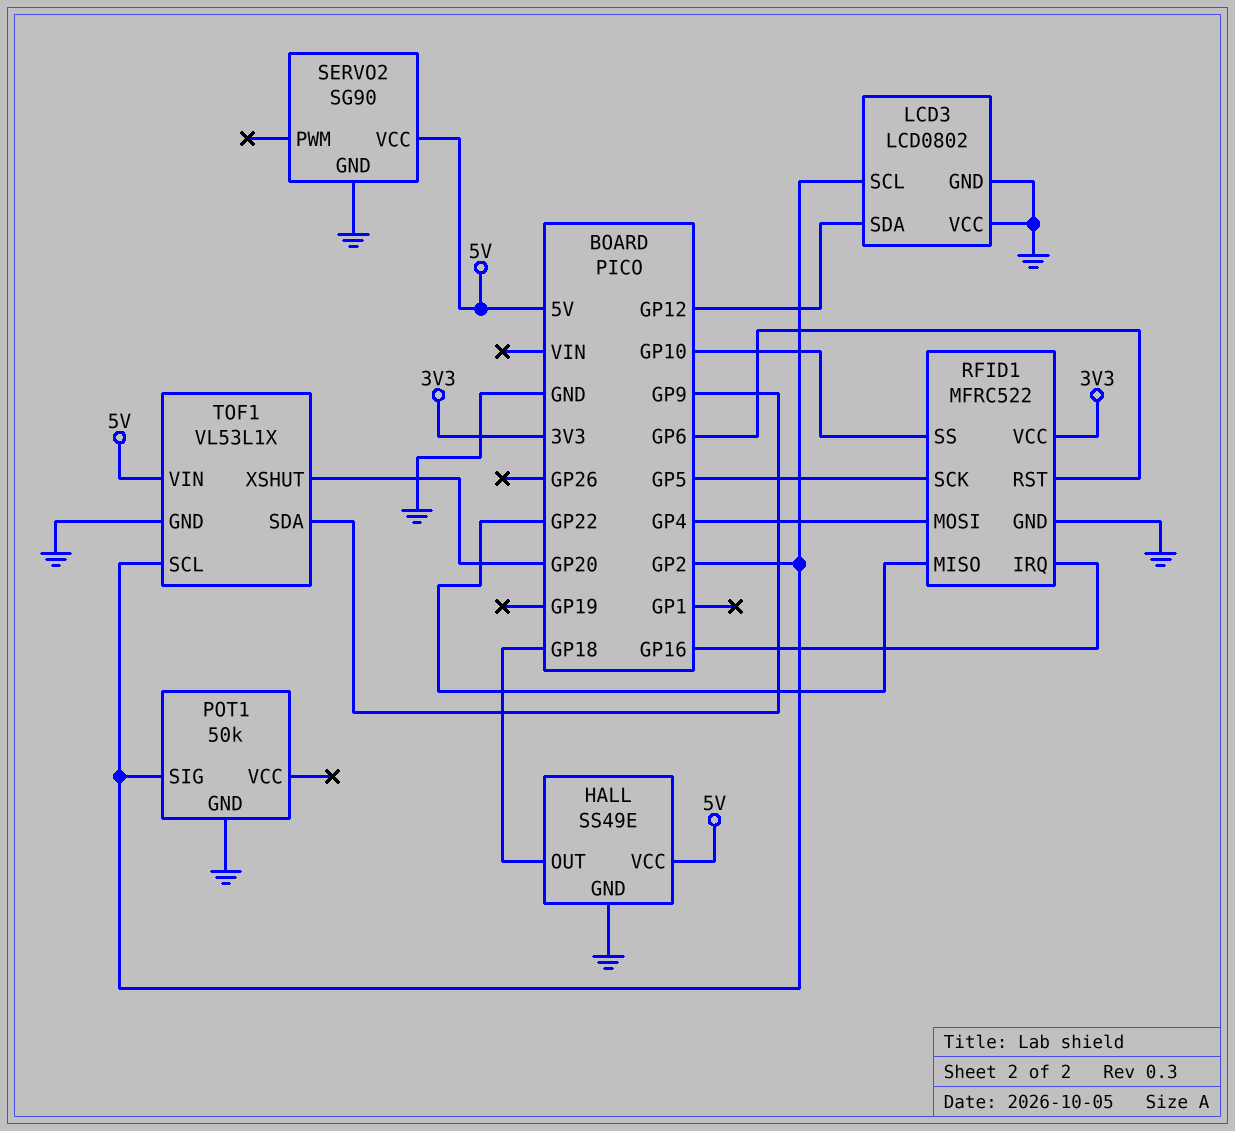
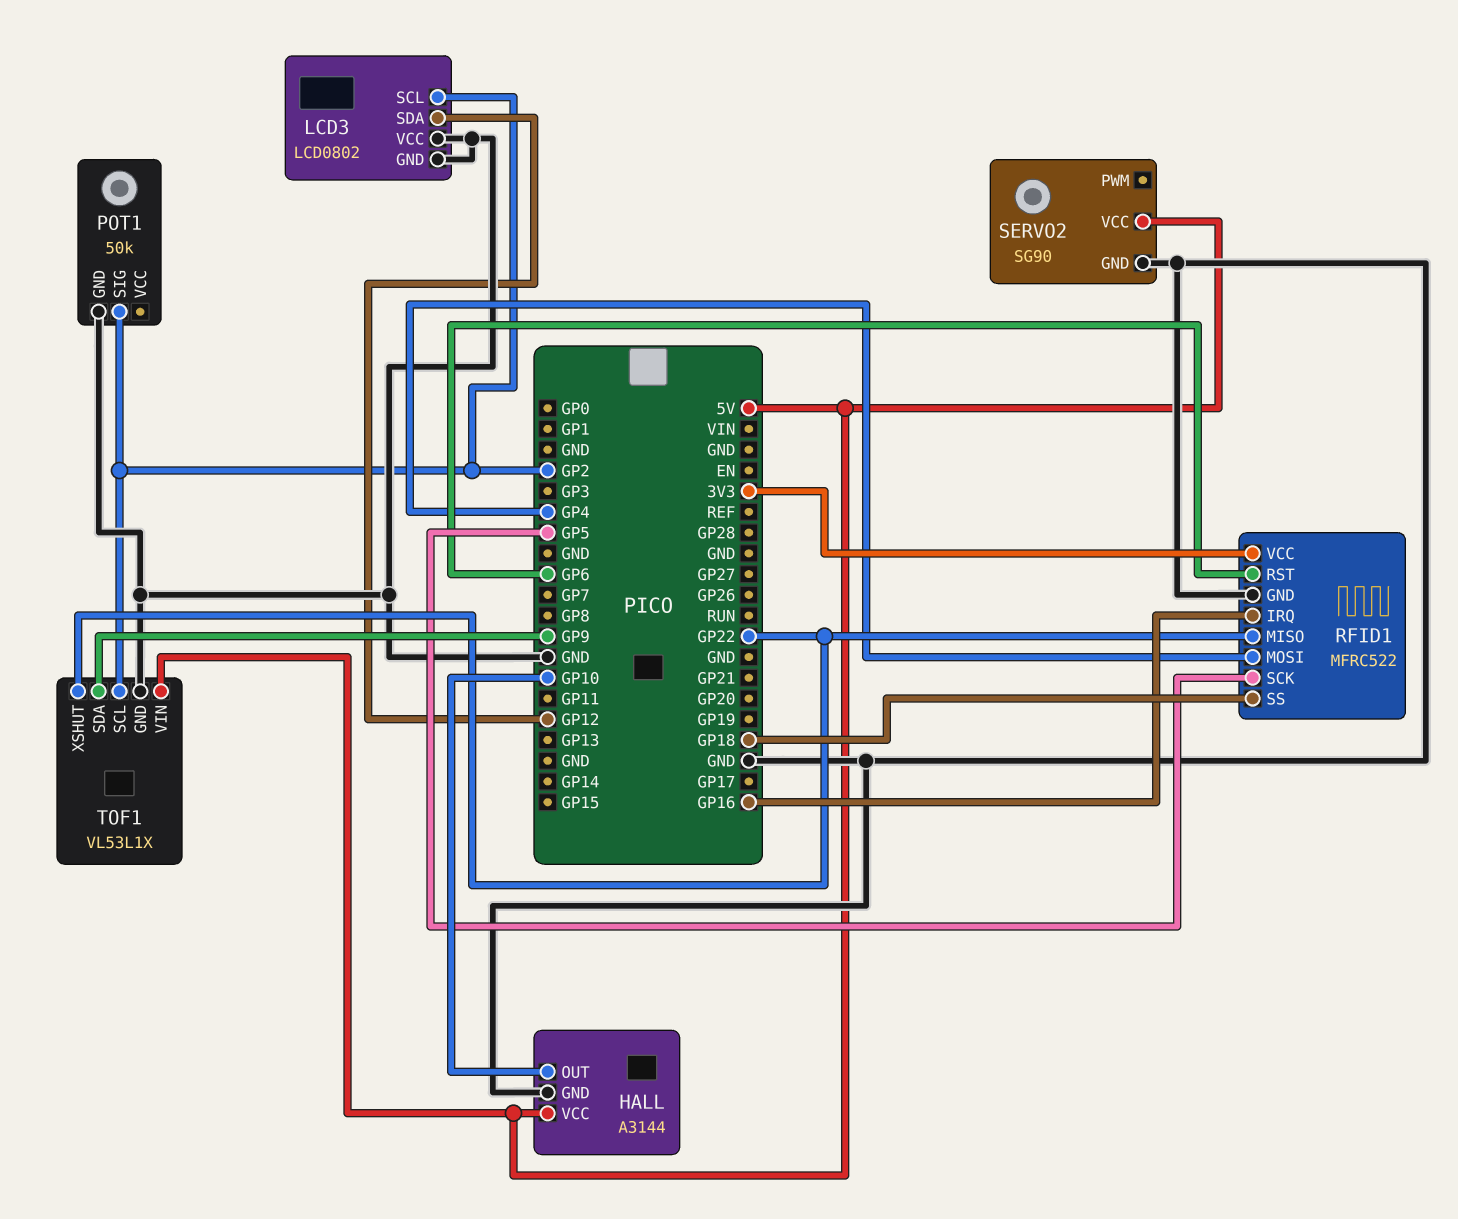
HALL: SS49E -> A3144
HALL pin OUT: GP18 -> GP10
RFID1 pin SS: GP10 -> GP18
TOF1 pin XSHUT: GP20 -> GP22

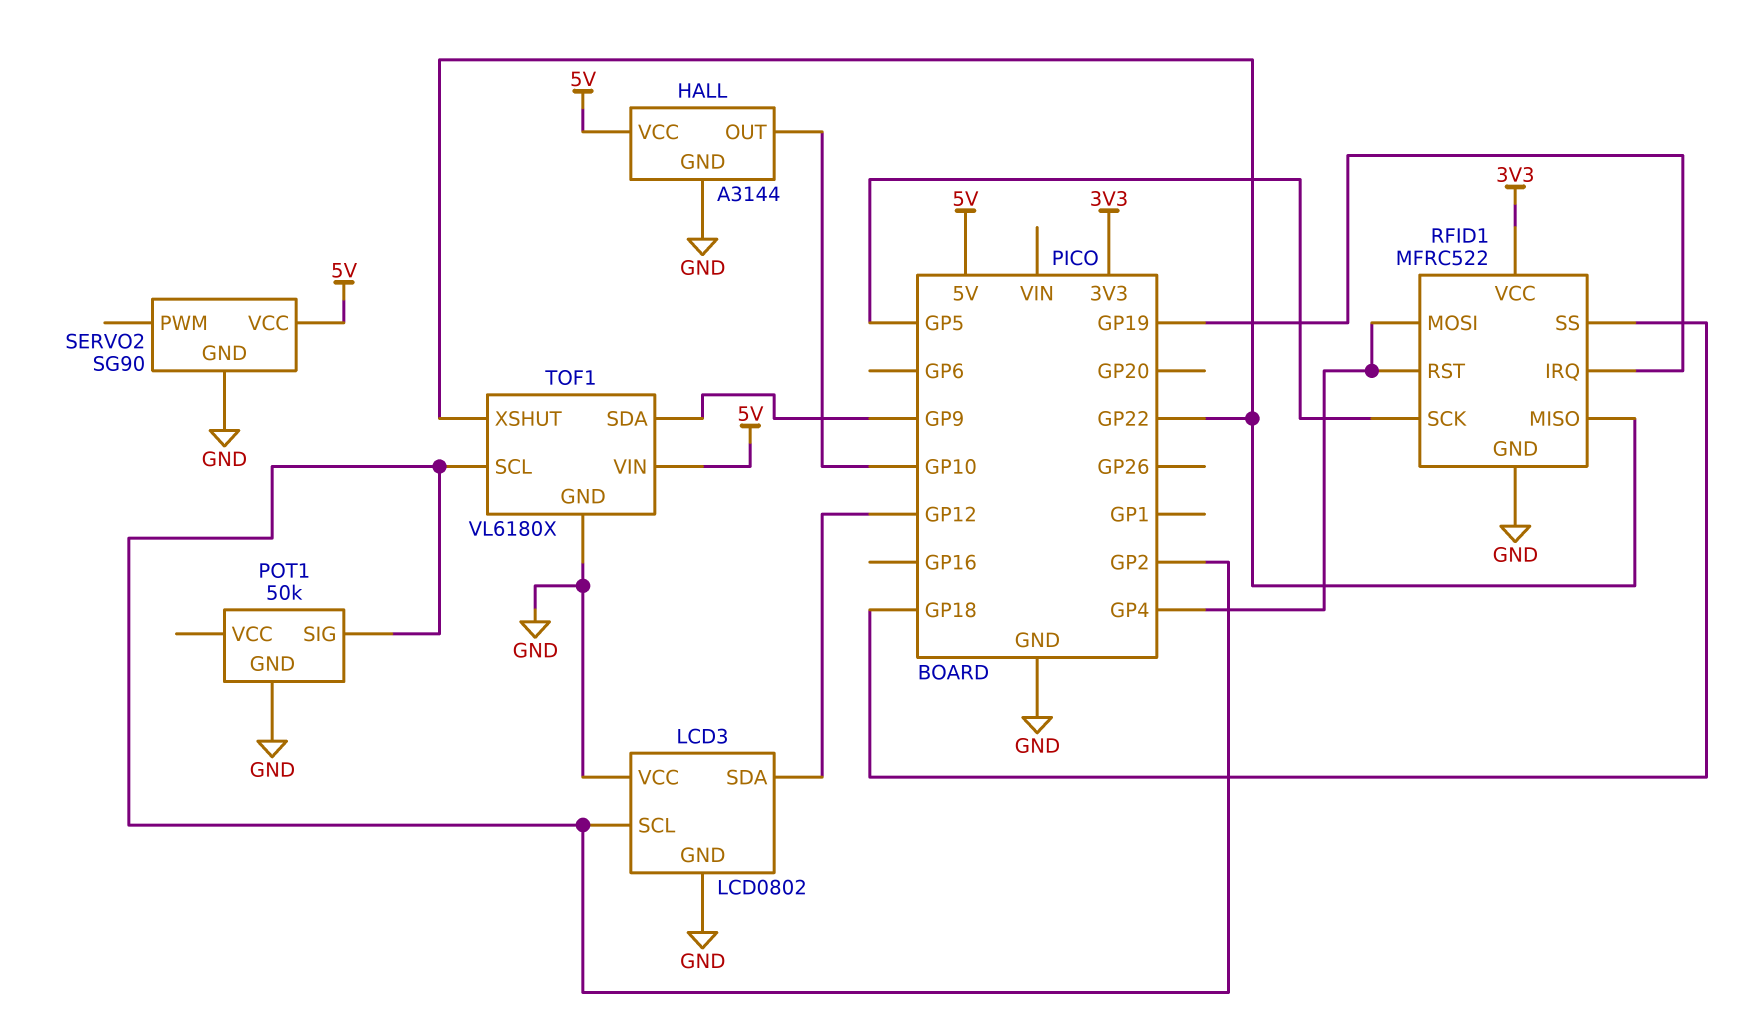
RFID1 pin IRQ: GP16 -> GP19
RFID1 pin RST: GP6 -> GP4
TOF1: VL53L1X -> VL6180X

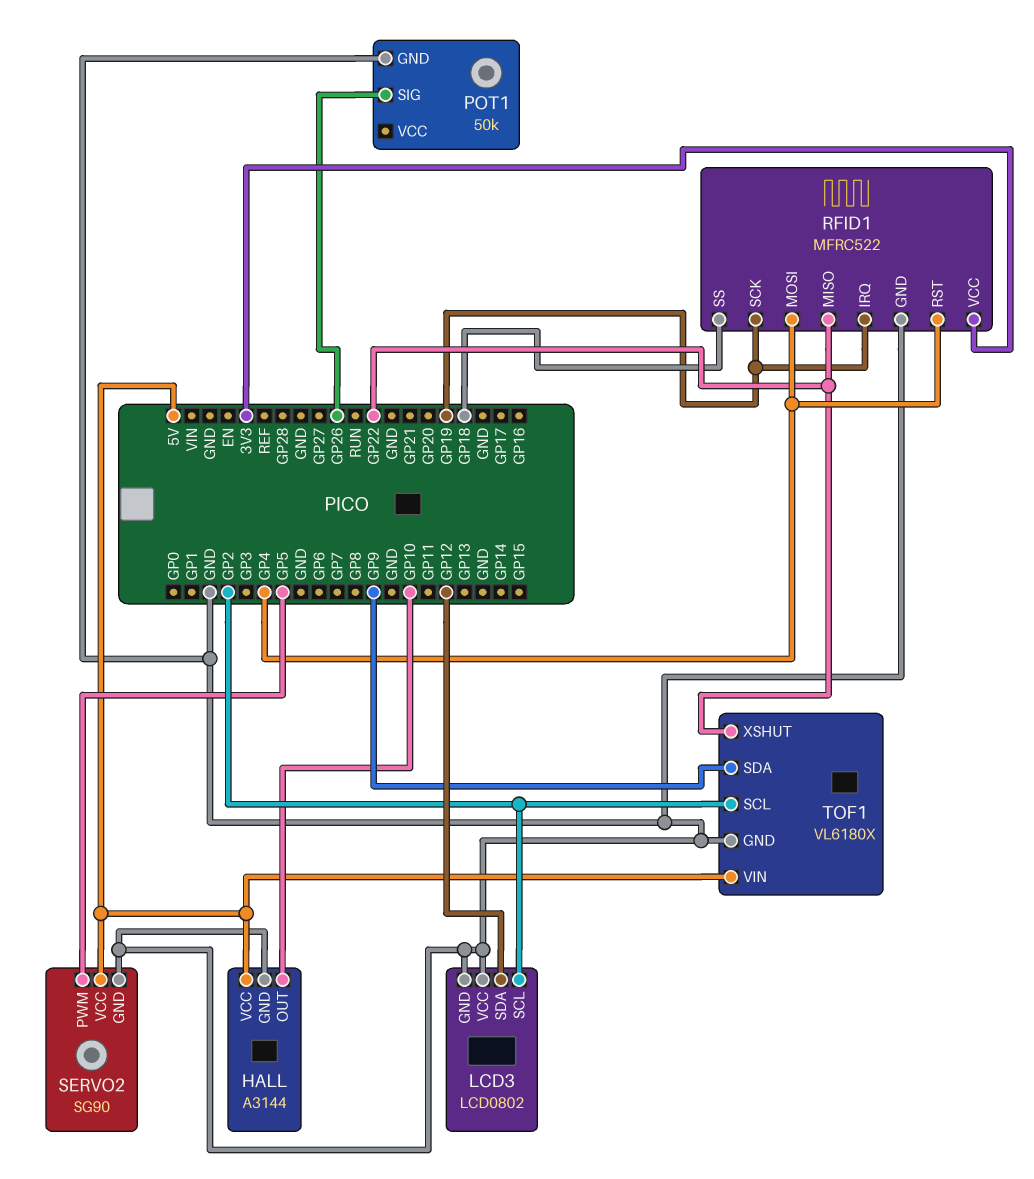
POT1 pin SIG: GP2 -> GP26
RFID1 pin SCK: GP5 -> GP19
SERVO2 pin PWM: none -> GP5

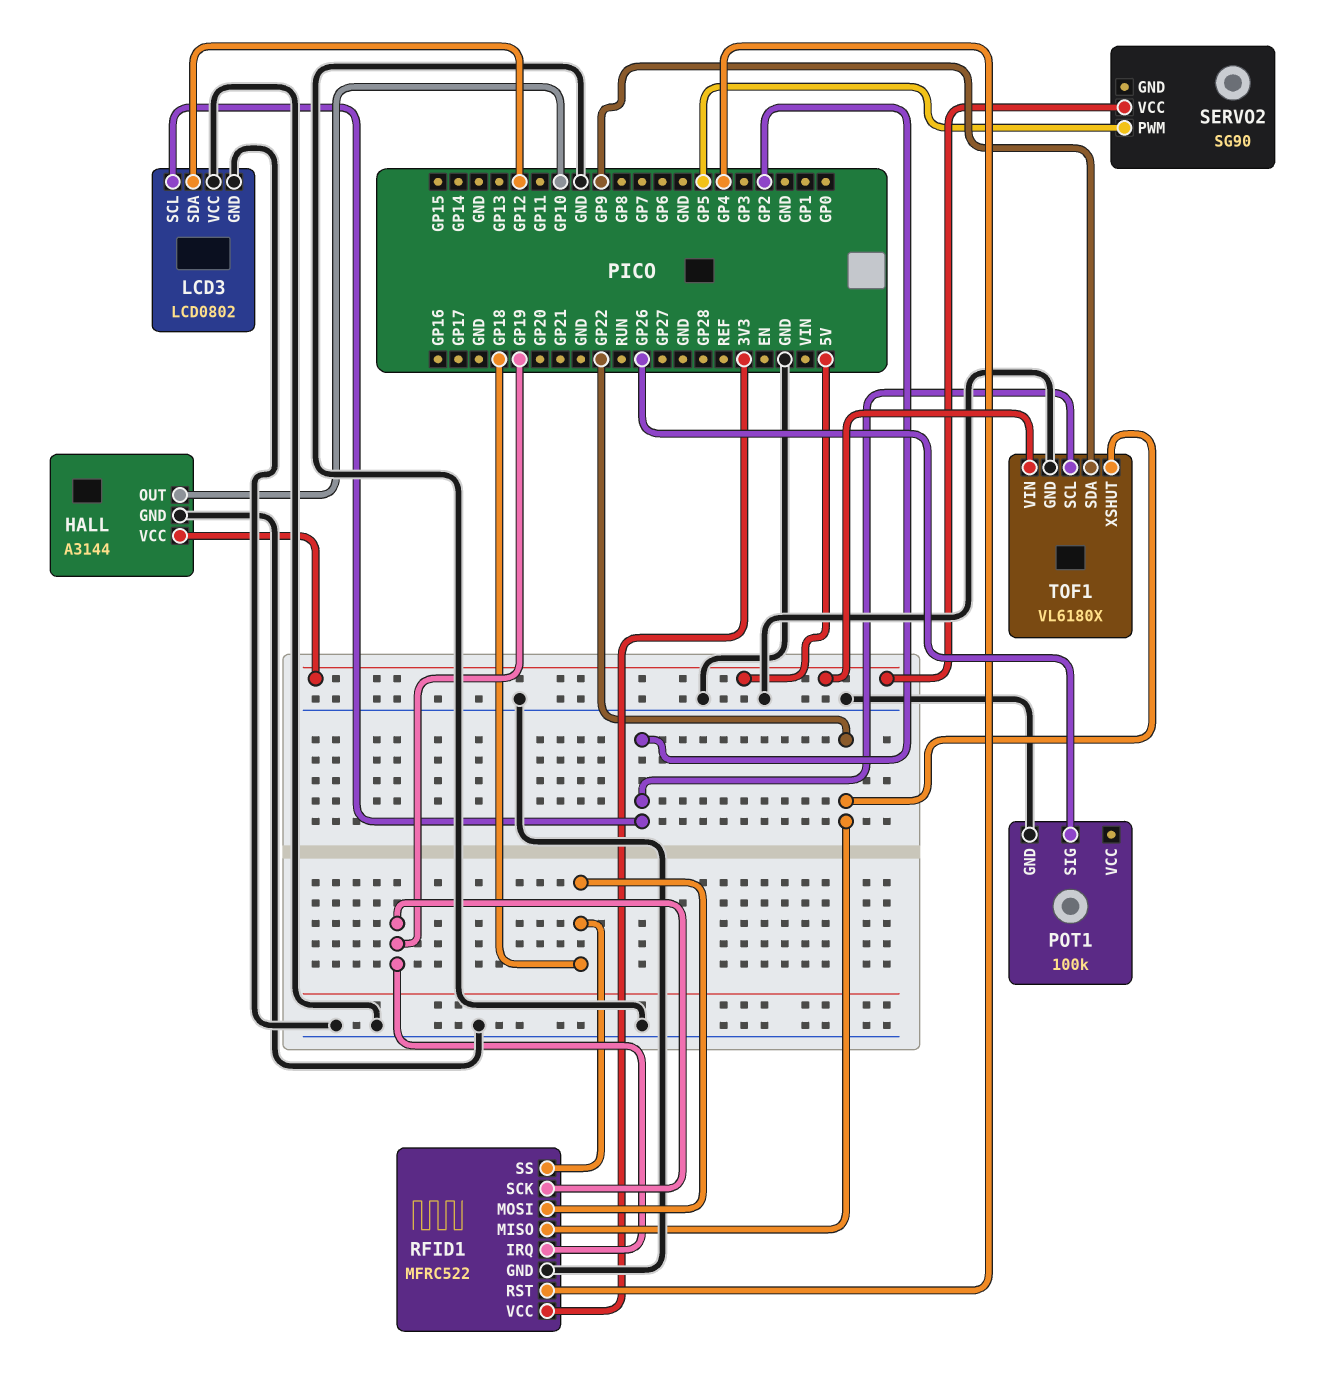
POT1: 50k -> 100k
RFID1 pin MOSI: GP4 -> GP18
SERVO2 pin GND: GND -> none

